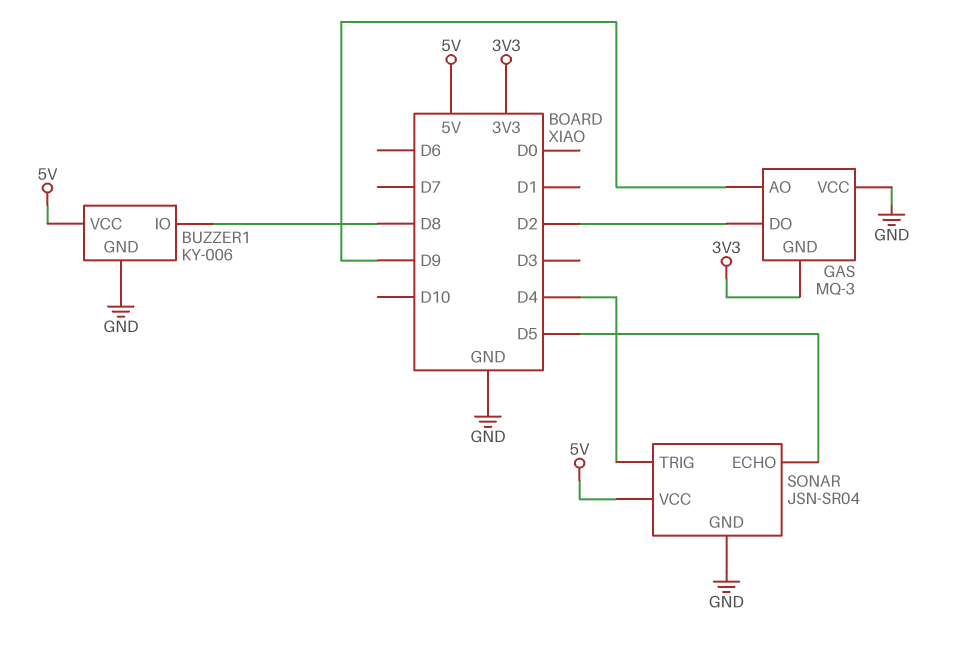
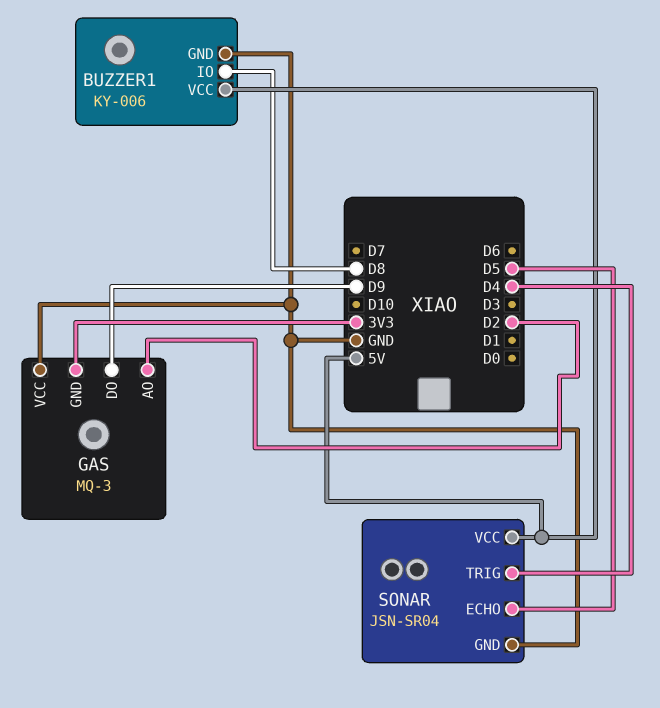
GAS pin AO: D9 -> D2
GAS pin DO: D2 -> D9

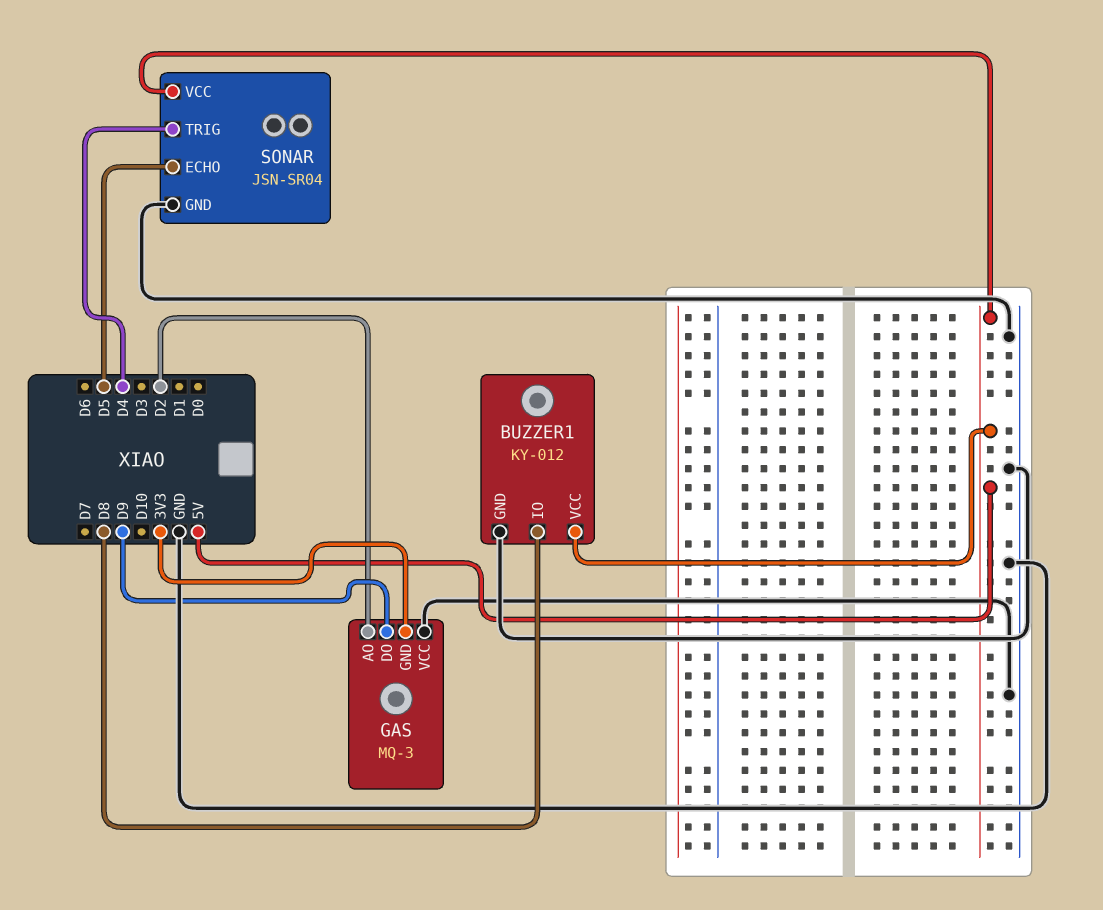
BUZZER1: KY-006 -> KY-012

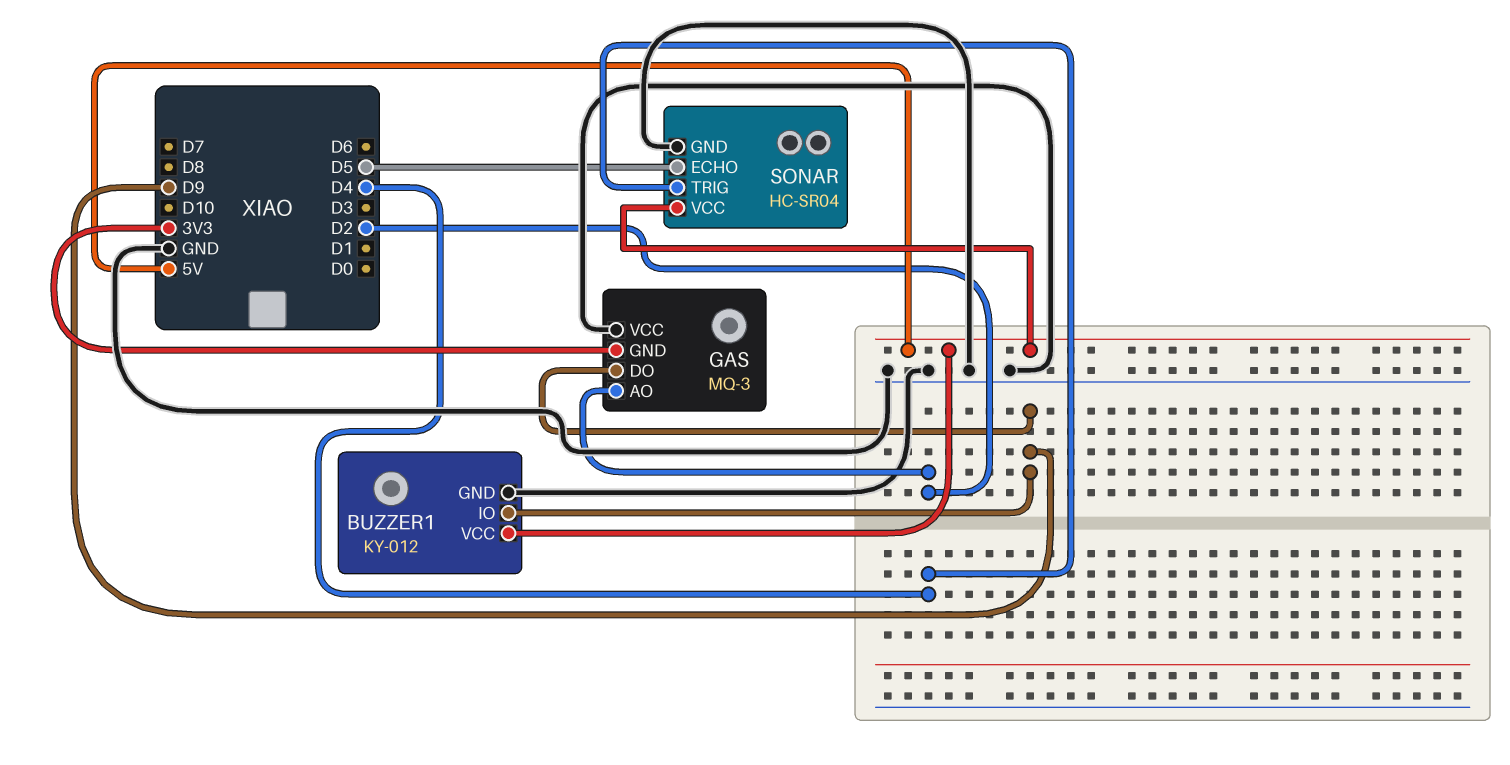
BUZZER1 pin IO: D8 -> D9
SONAR: JSN-SR04 -> HC-SR04

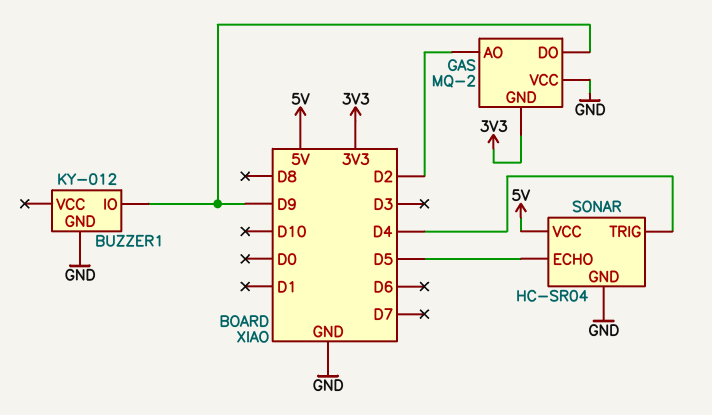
BUZZER1 pin VCC: 5V -> none
GAS: MQ-3 -> MQ-2

